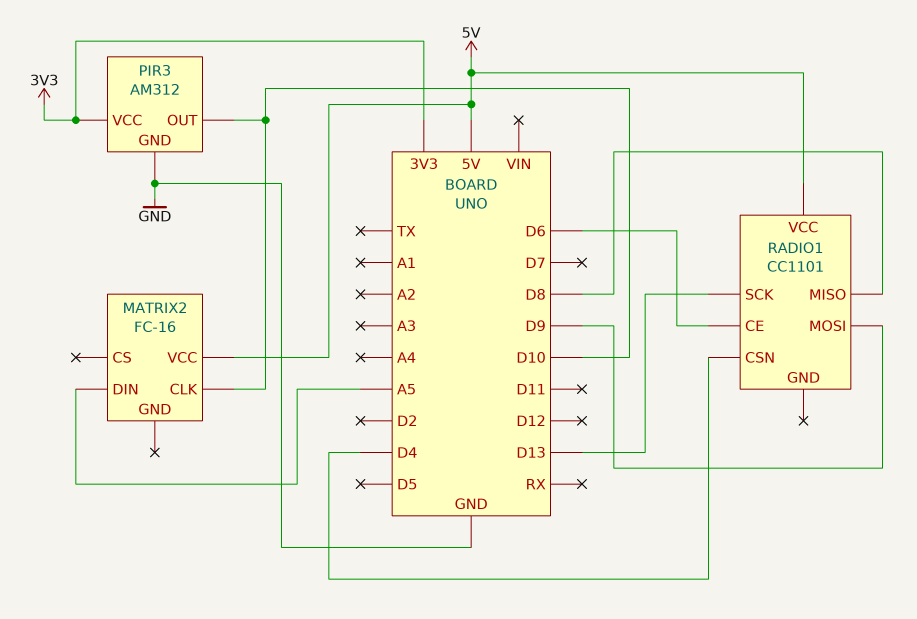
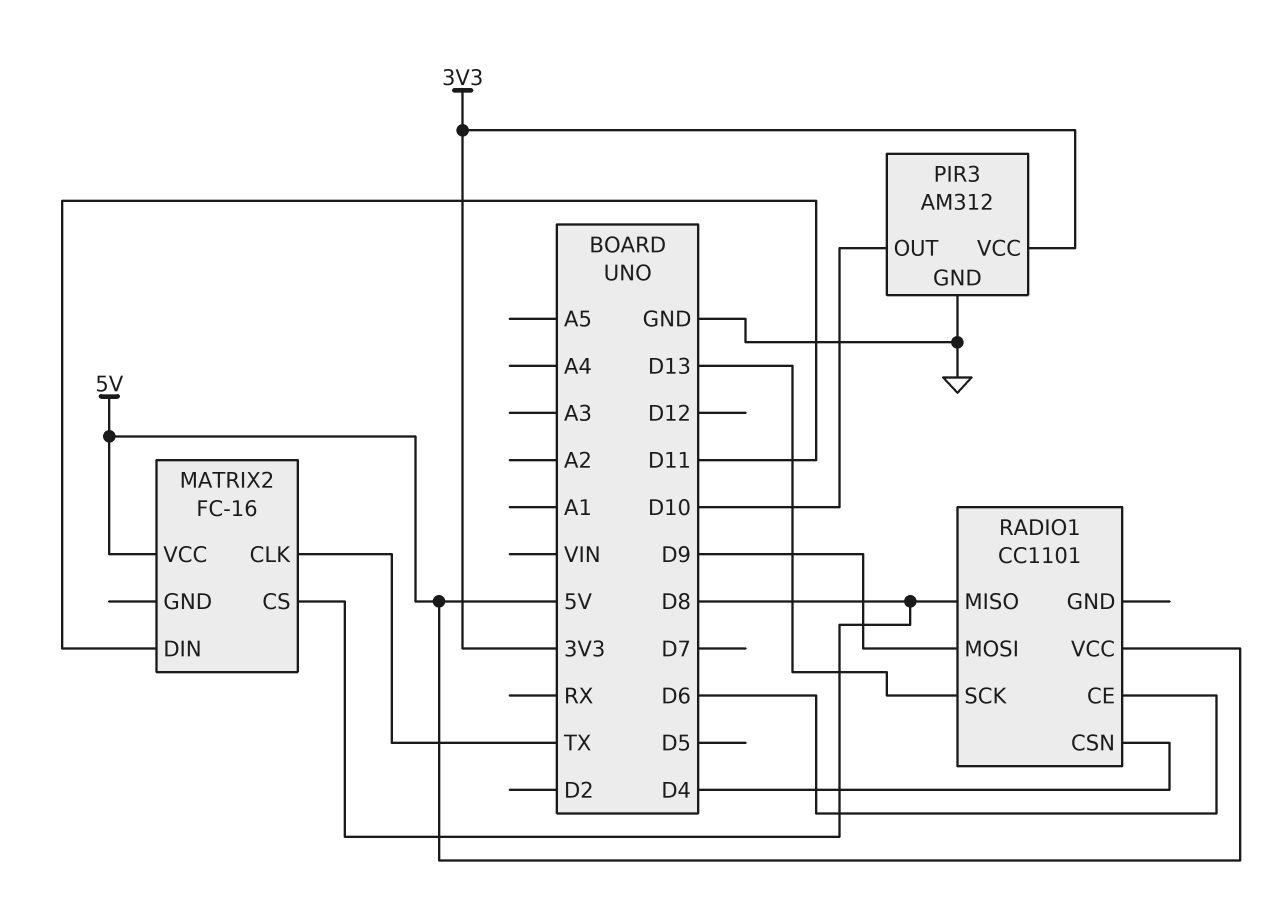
MATRIX2 pin CLK: D10 -> TX
MATRIX2 pin CS: none -> D8
MATRIX2 pin DIN: A5 -> D11

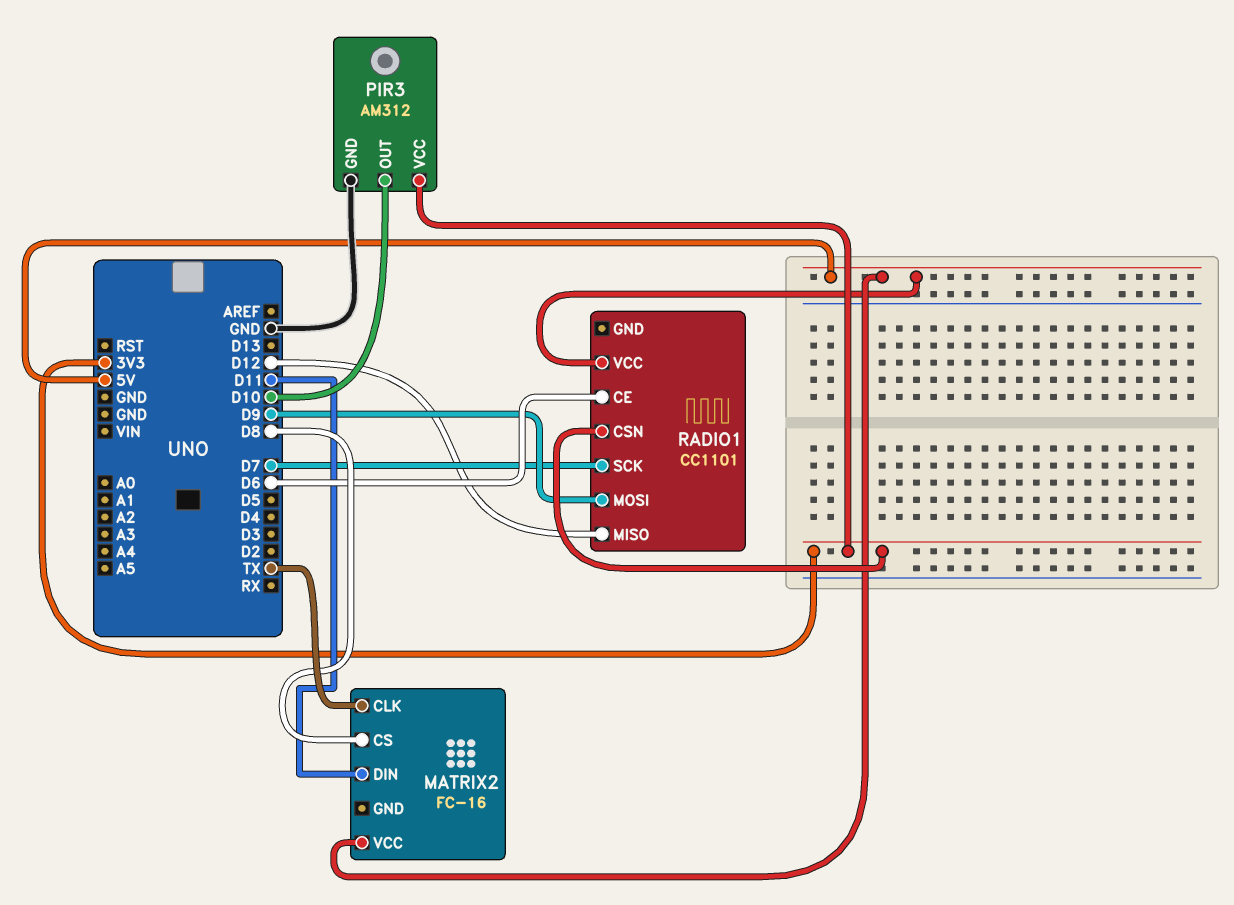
RADIO1 pin CSN: D4 -> 3V3
RADIO1 pin MISO: D8 -> D12
RADIO1 pin SCK: D13 -> D7

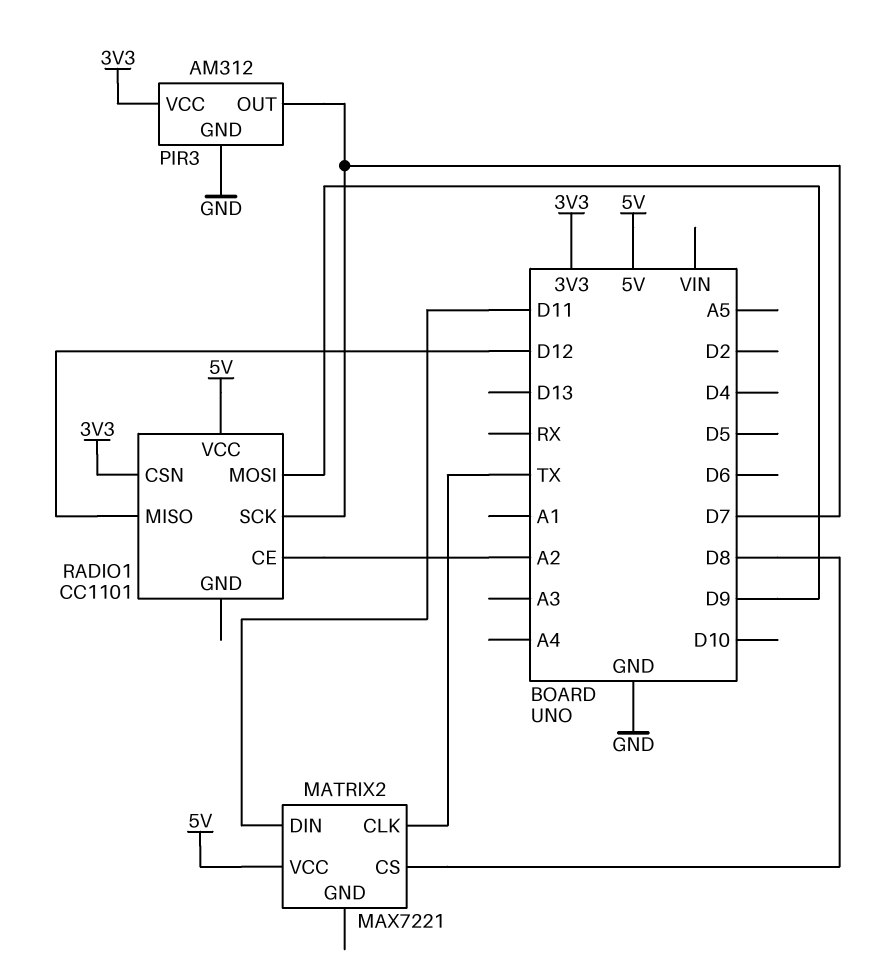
MATRIX2: FC-16 -> MAX7221
PIR3 pin OUT: D10 -> D7
RADIO1 pin CE: D6 -> A2

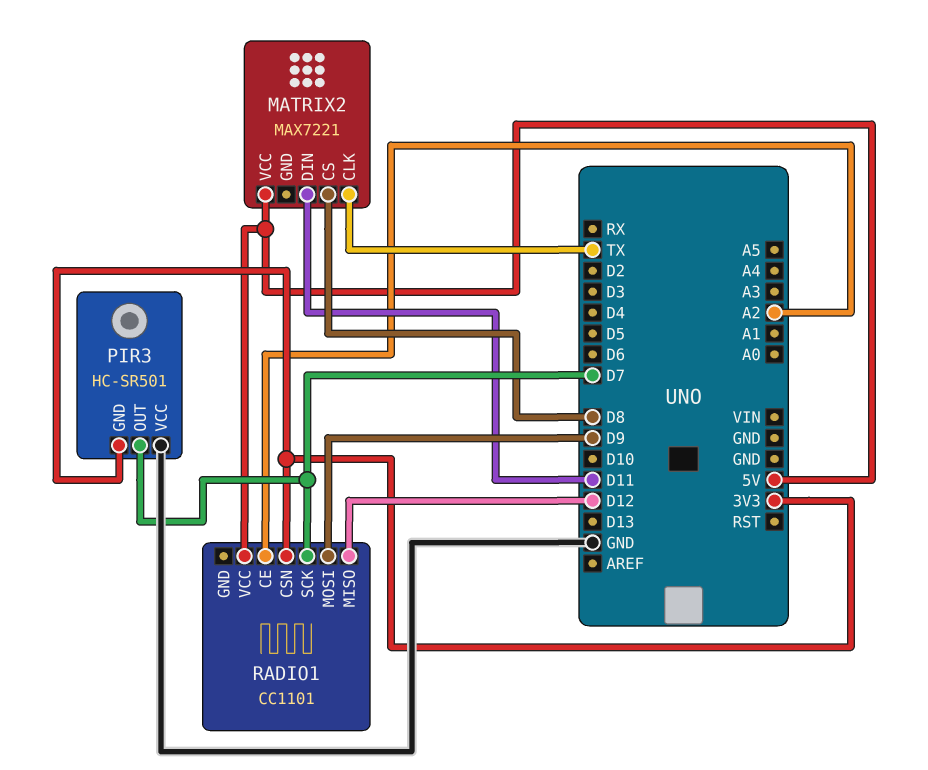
PIR3: AM312 -> HC-SR501
PIR3 pin GND: GND -> 3V3
PIR3 pin VCC: 3V3 -> GND

